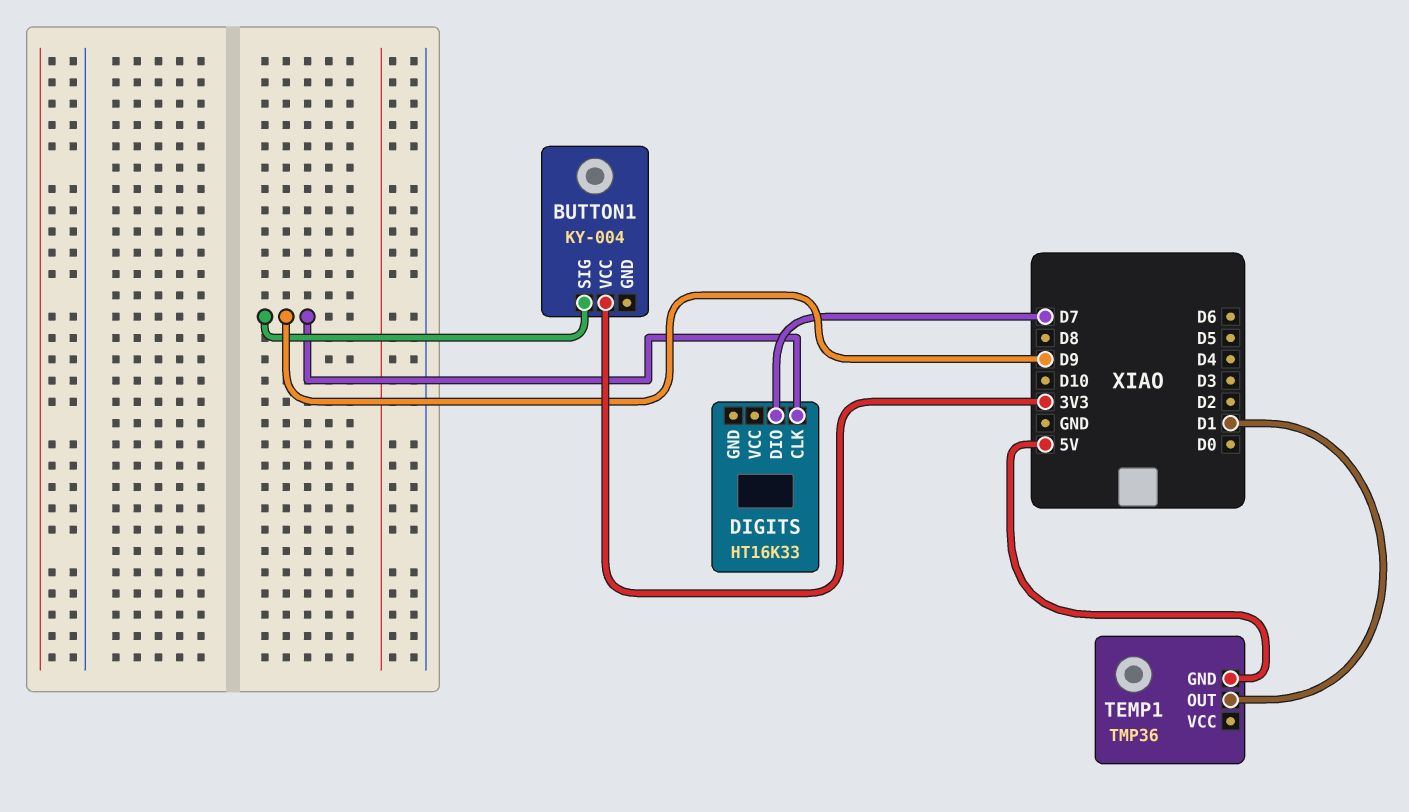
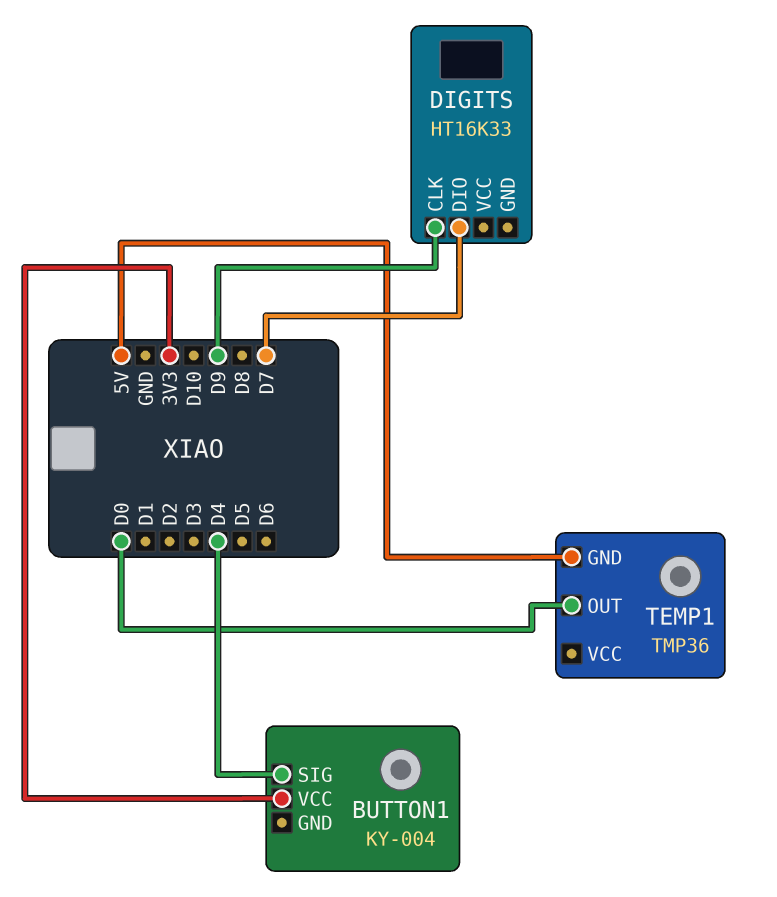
BUTTON1 pin SIG: D9 -> D4
TEMP1 pin OUT: D1 -> D0

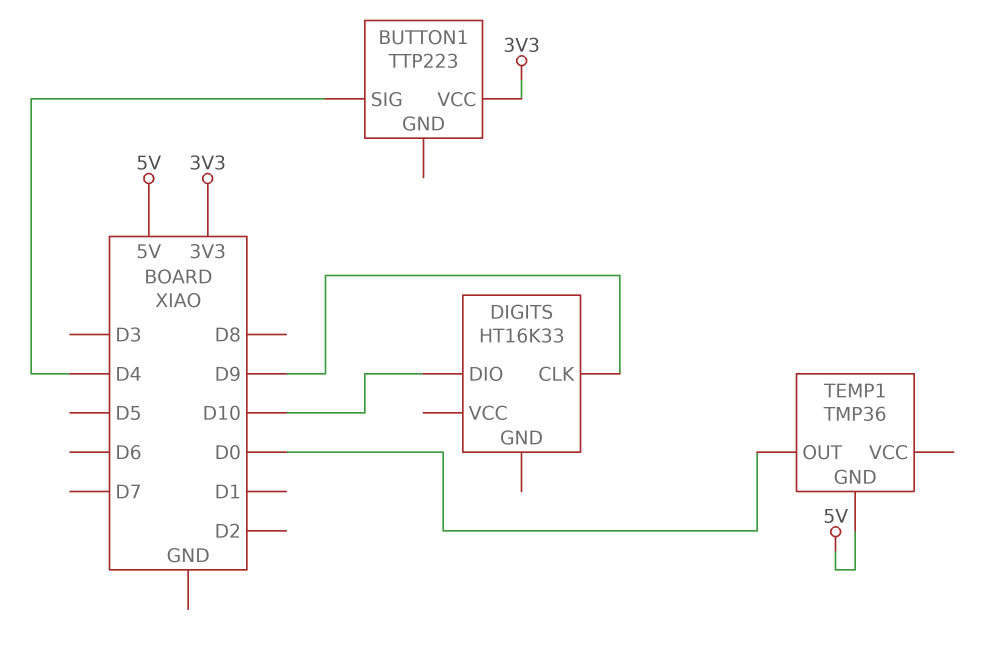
BUTTON1: KY-004 -> TTP223
DIGITS pin DIO: D7 -> D10

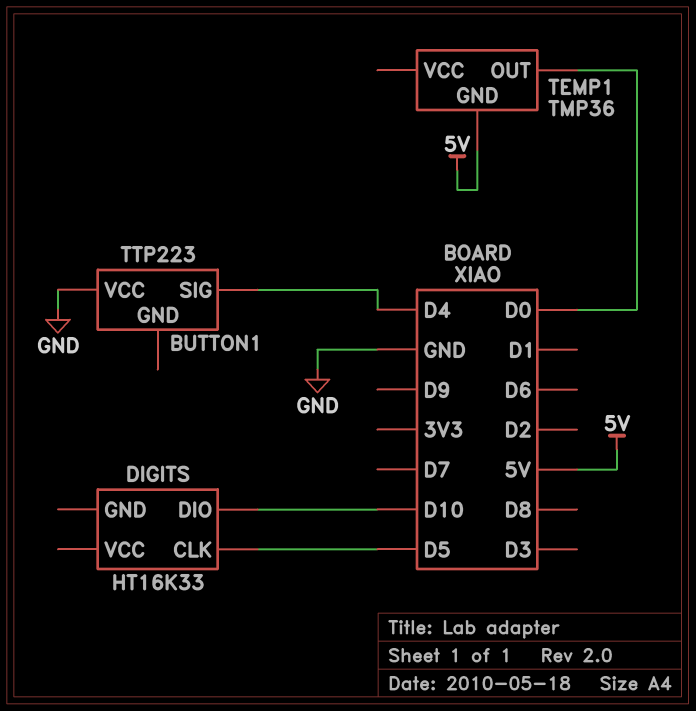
BUTTON1 pin VCC: 3V3 -> GND
DIGITS pin CLK: D9 -> D5

